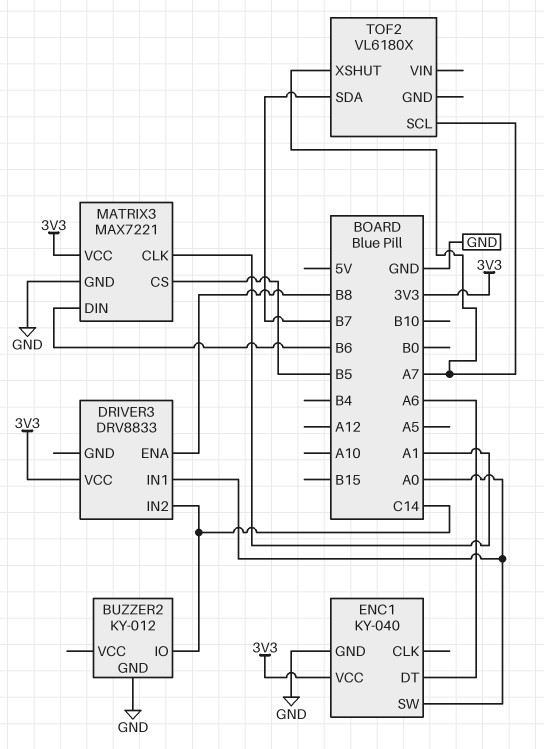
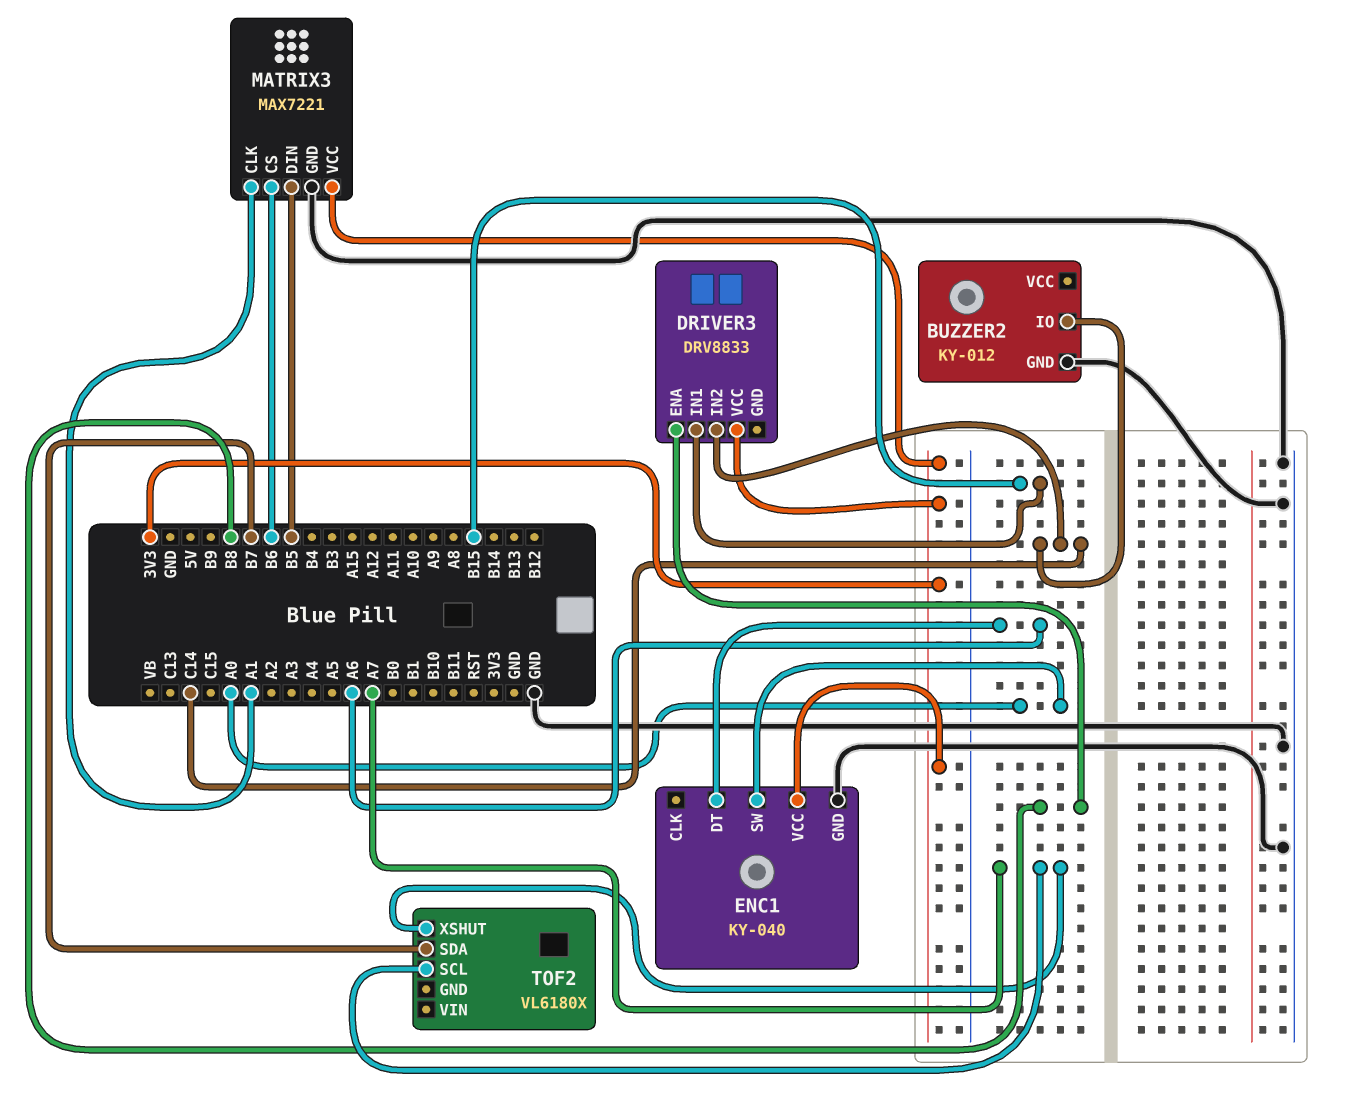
DRIVER3 pin IN1: A0 -> B15
MATRIX3 pin CS: B5 -> B6
MATRIX3 pin DIN: B6 -> B5

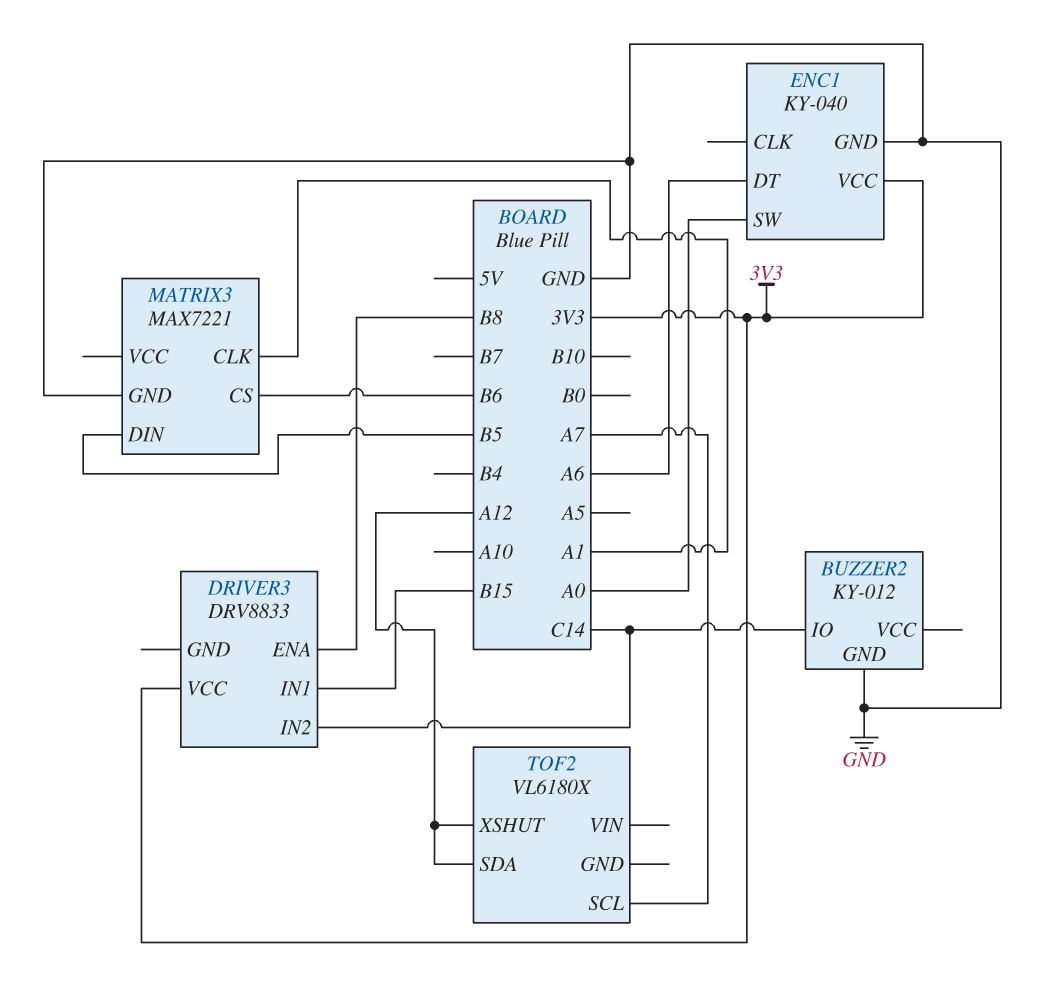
MATRIX3 pin VCC: 3V3 -> none
TOF2 pin SDA: B7 -> A12
TOF2 pin XSHUT: A7 -> A12

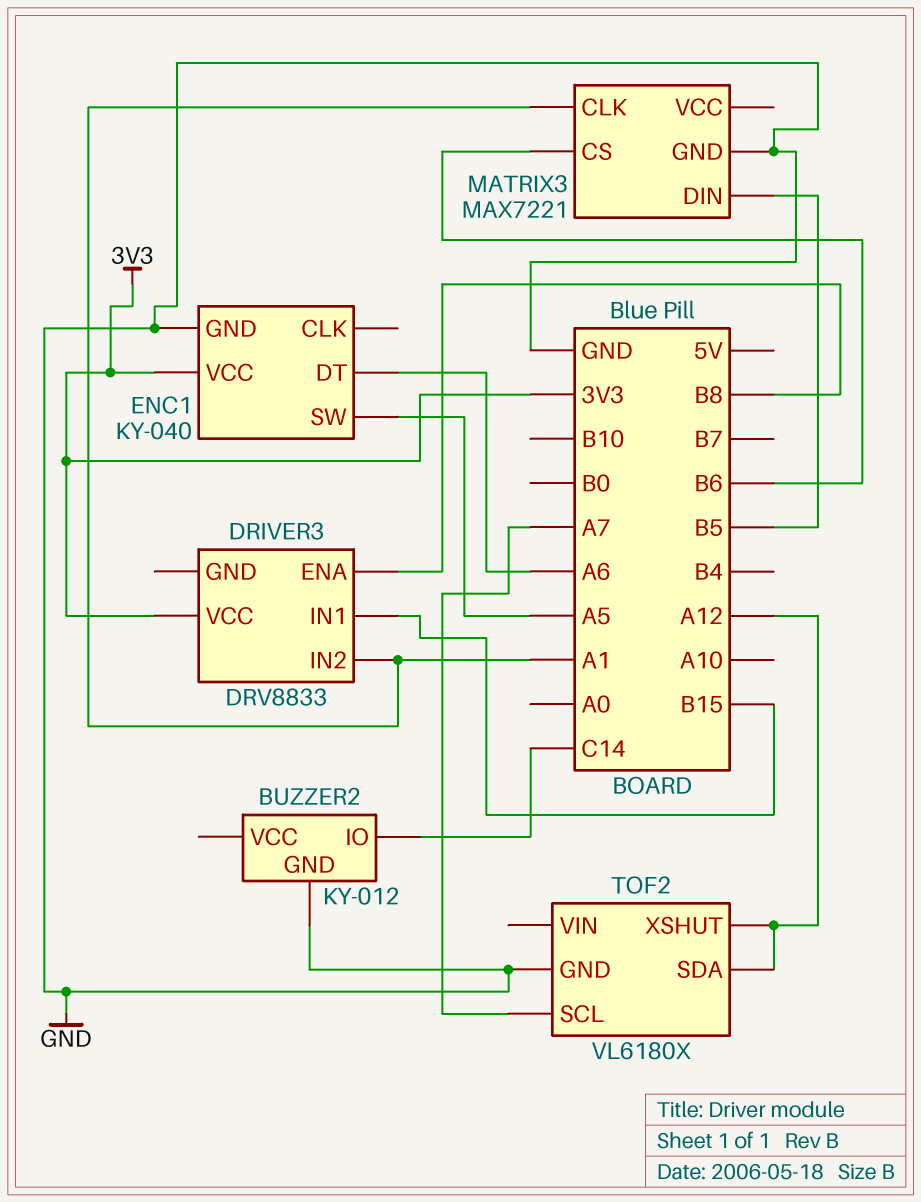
DRIVER3 pin IN2: C14 -> A1
ENC1 pin SW: A0 -> A5
TOF2 pin GND: none -> GND

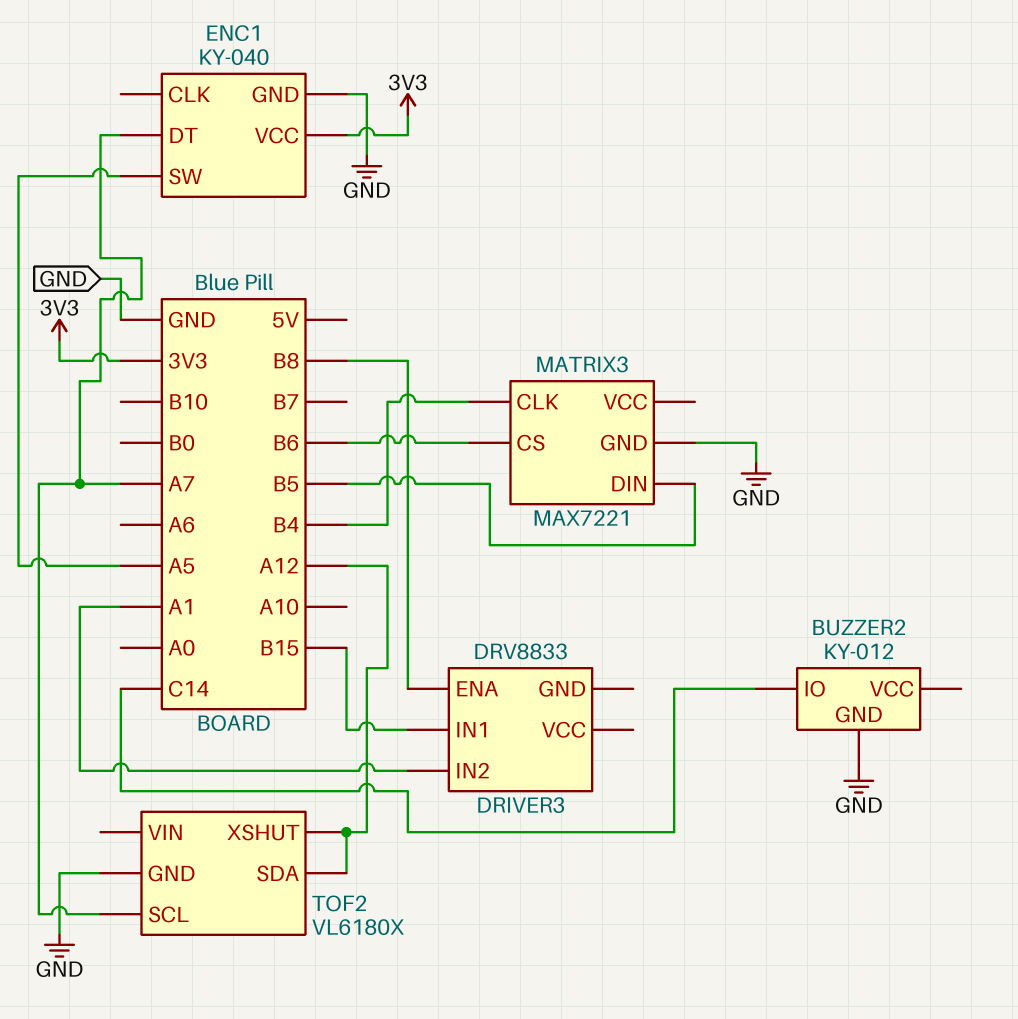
DRIVER3 pin VCC: 3V3 -> none
ENC1 pin DT: A6 -> A7
MATRIX3 pin CLK: A1 -> B4

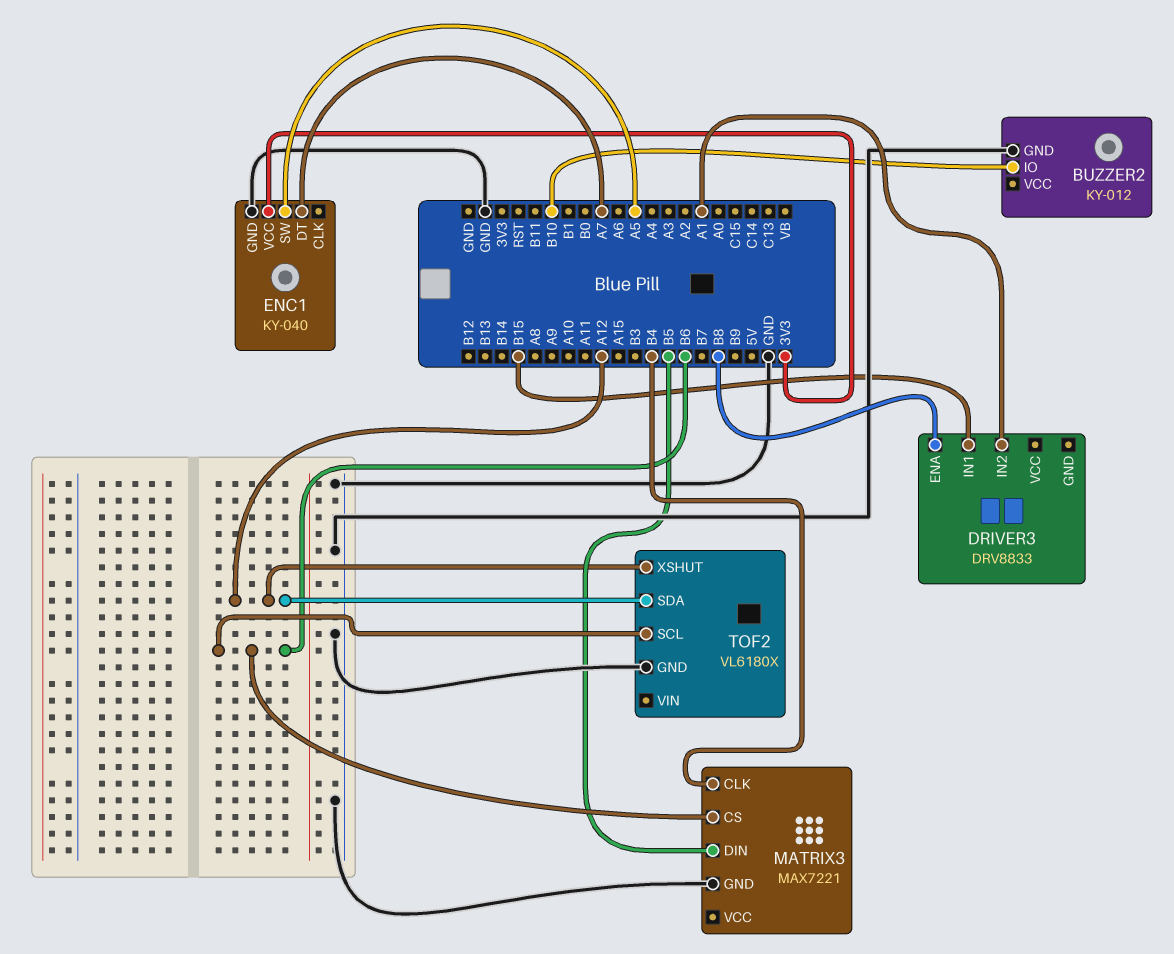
BUZZER2 pin IO: C14 -> B10
TOF2 pin SCL: A7 -> B6

